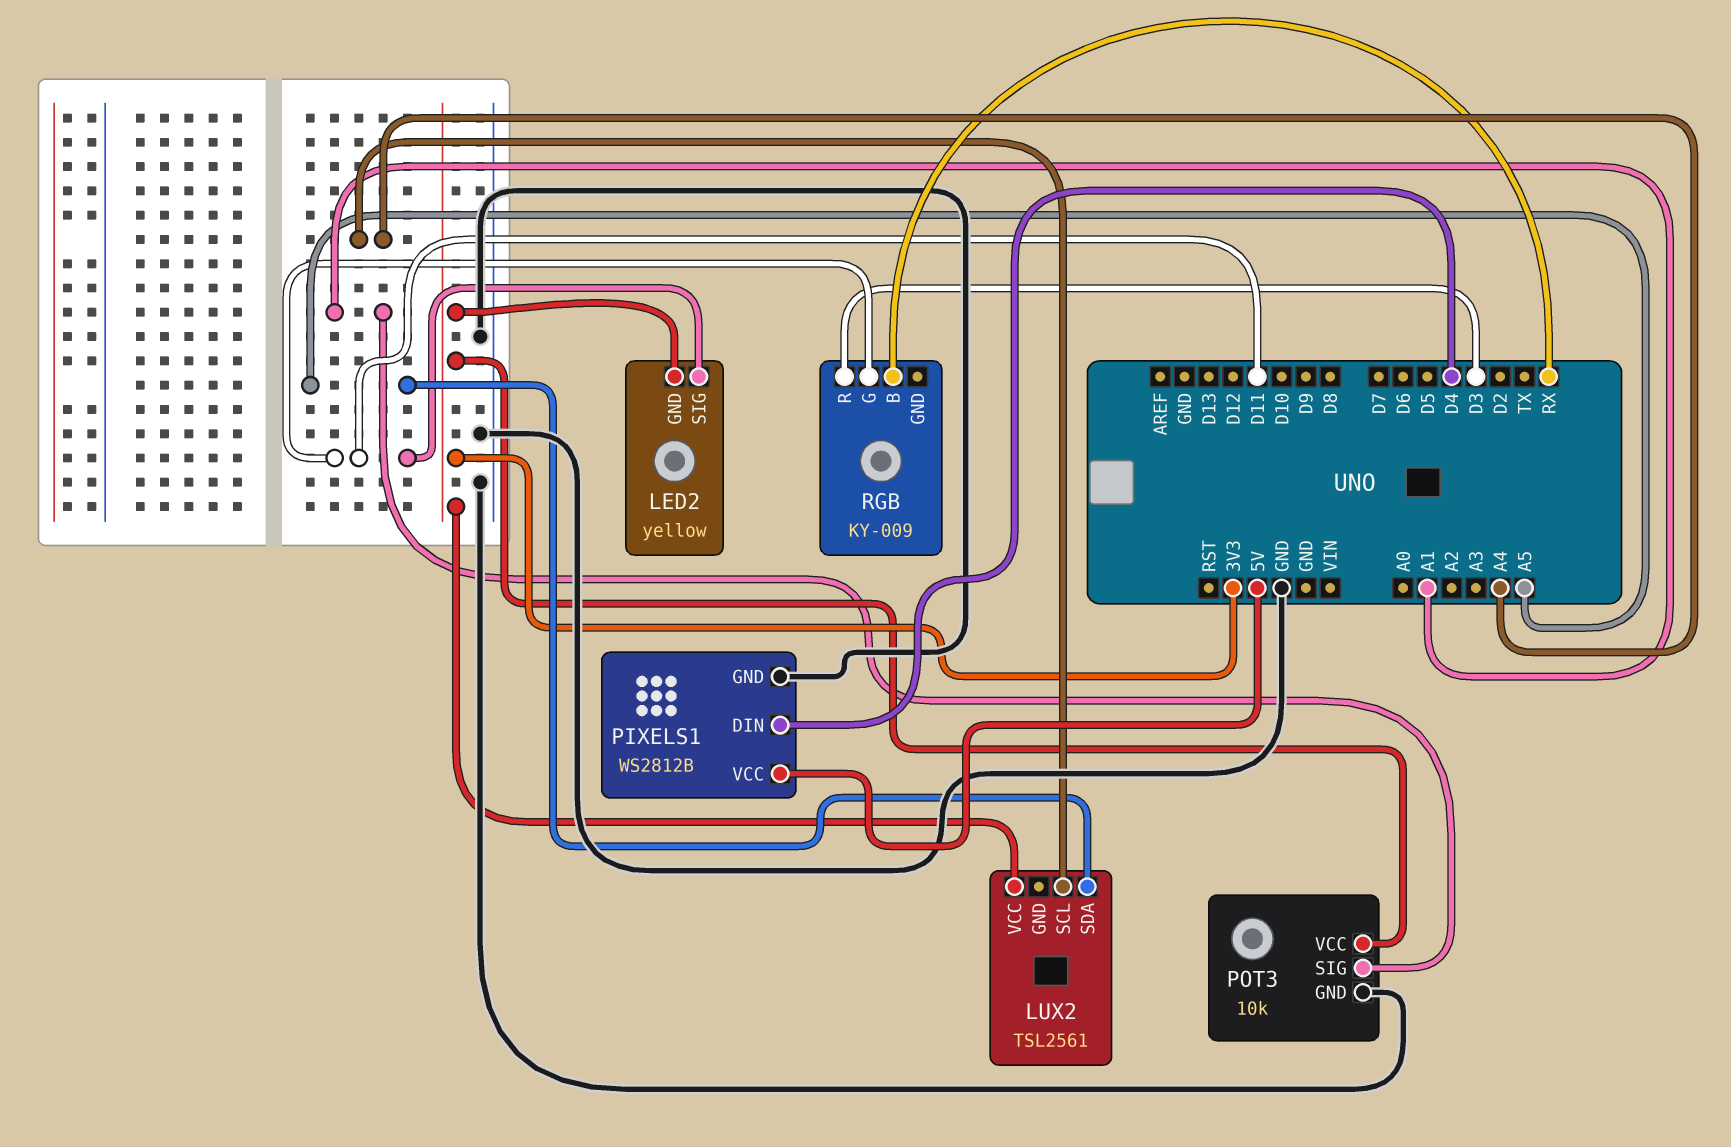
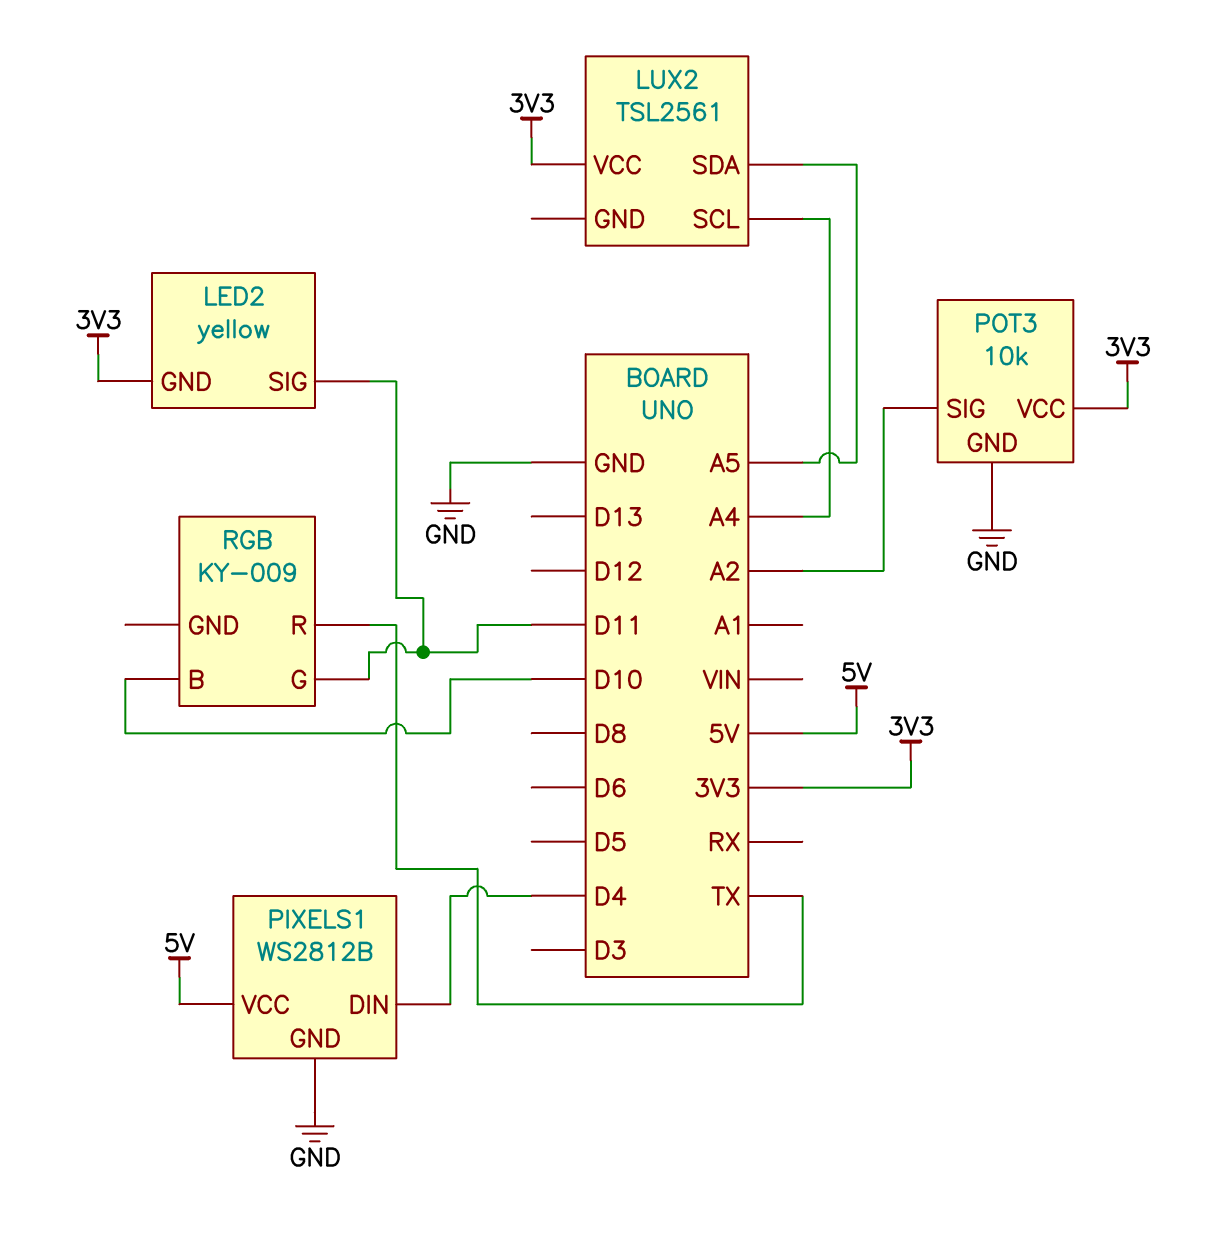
POT3 pin SIG: A1 -> A2
RGB pin B: RX -> D10
RGB pin R: D3 -> TX

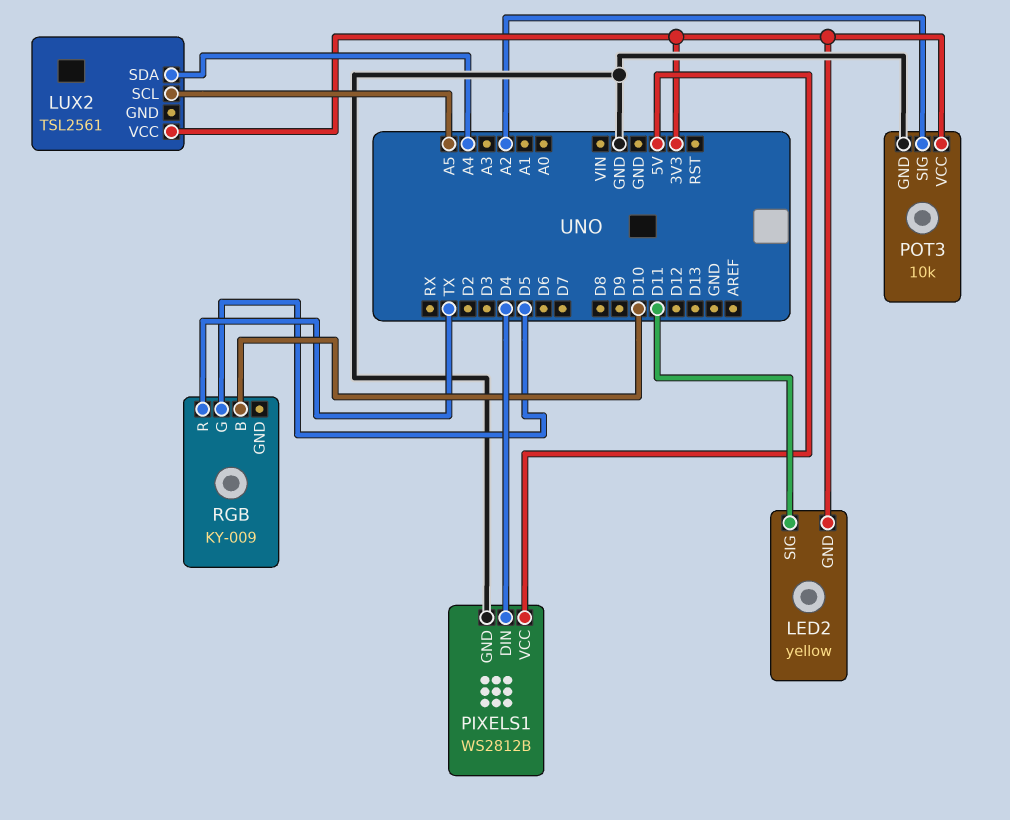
LUX2 pin SCL: A4 -> A5
LUX2 pin SDA: A5 -> A4
RGB pin G: D11 -> D5

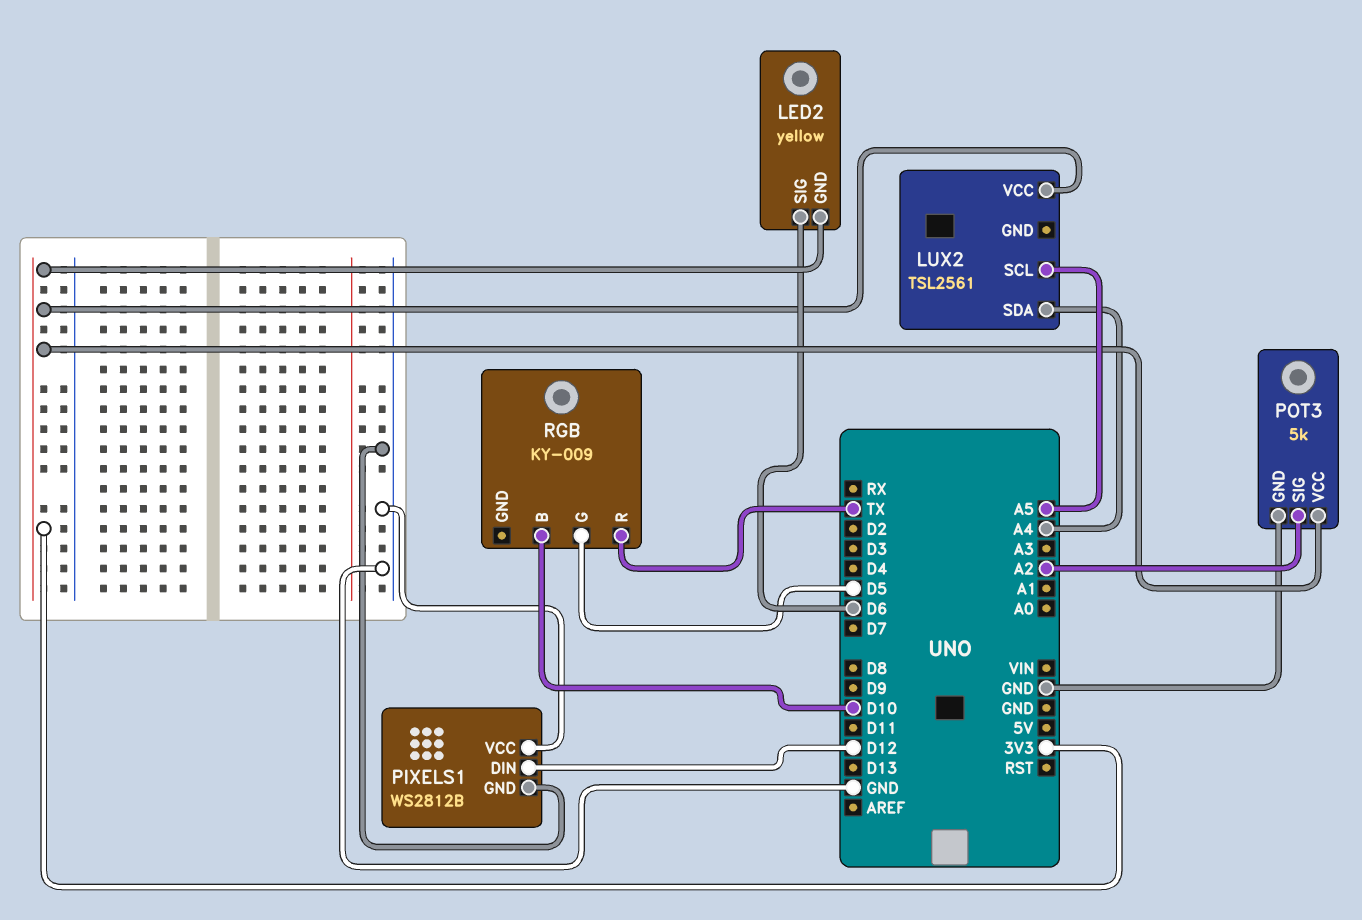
LED2 pin SIG: D11 -> D6
PIXELS1 pin DIN: D4 -> D12
PIXELS1 pin VCC: 5V -> GND
POT3: 10k -> 5k

